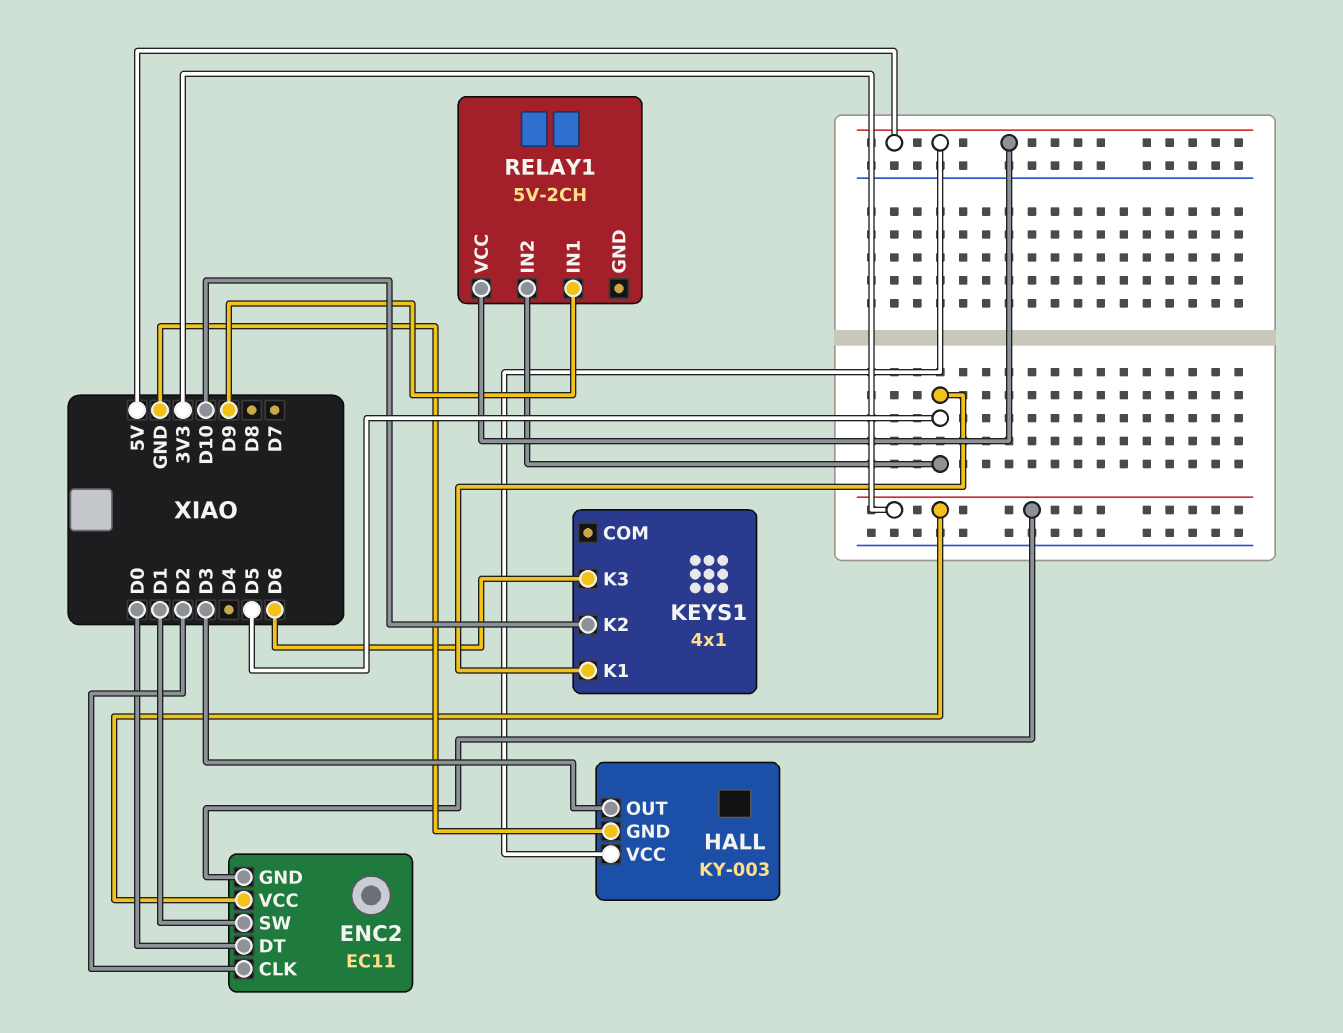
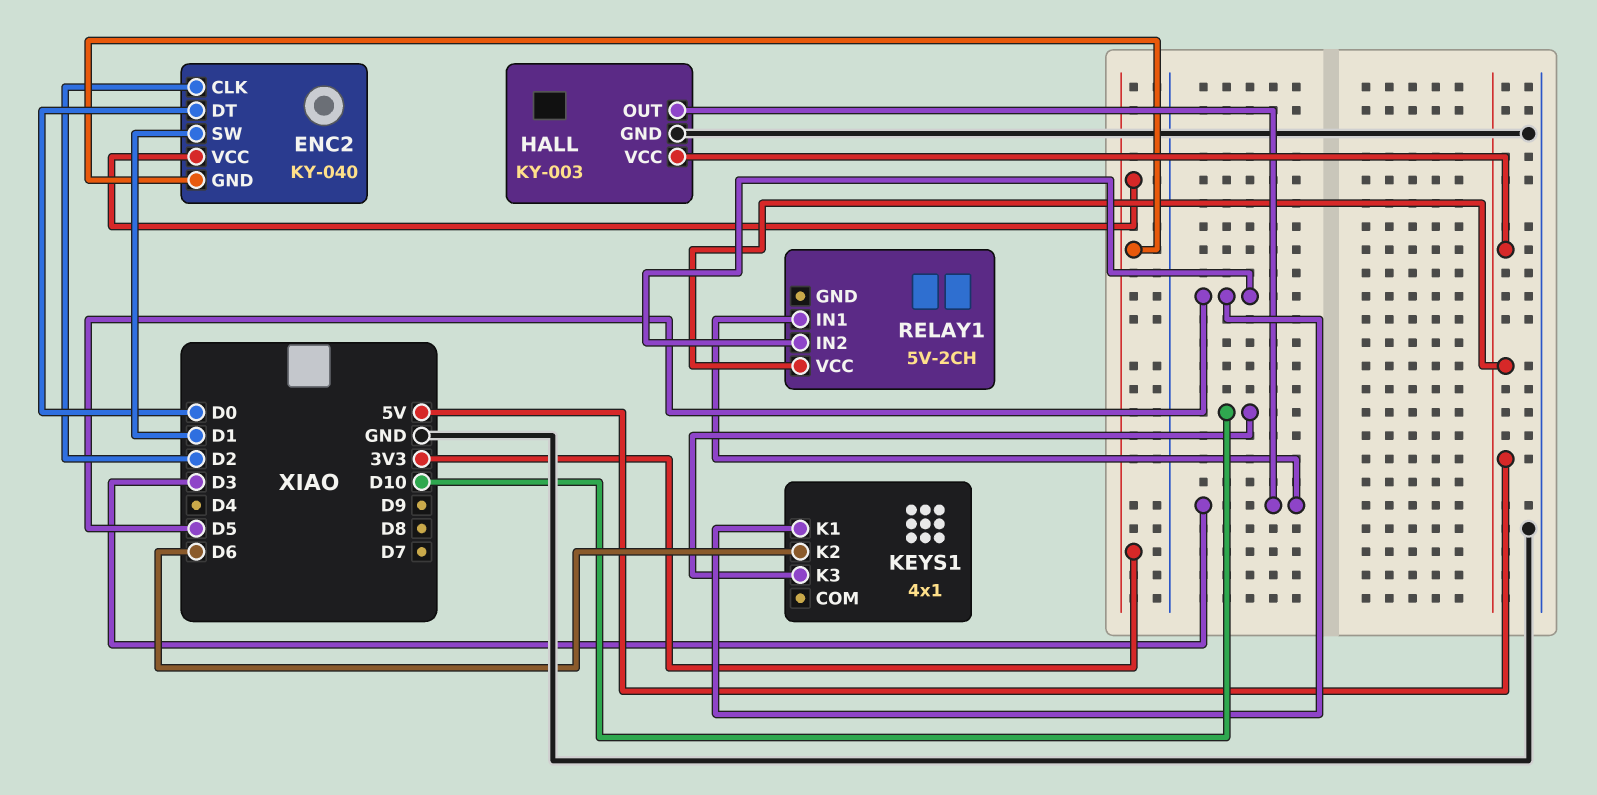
ENC2: EC11 -> KY-040
KEYS1 pin K2: D10 -> D6
KEYS1 pin K3: D6 -> D10
RELAY1 pin IN1: D9 -> D3

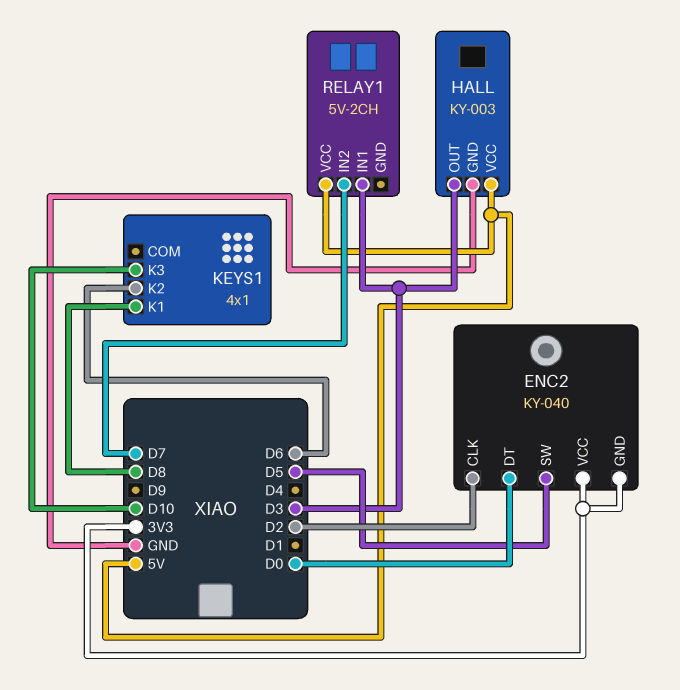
ENC2 pin SW: D1 -> D5
KEYS1 pin K1: D5 -> D8
RELAY1 pin IN2: D5 -> D7

